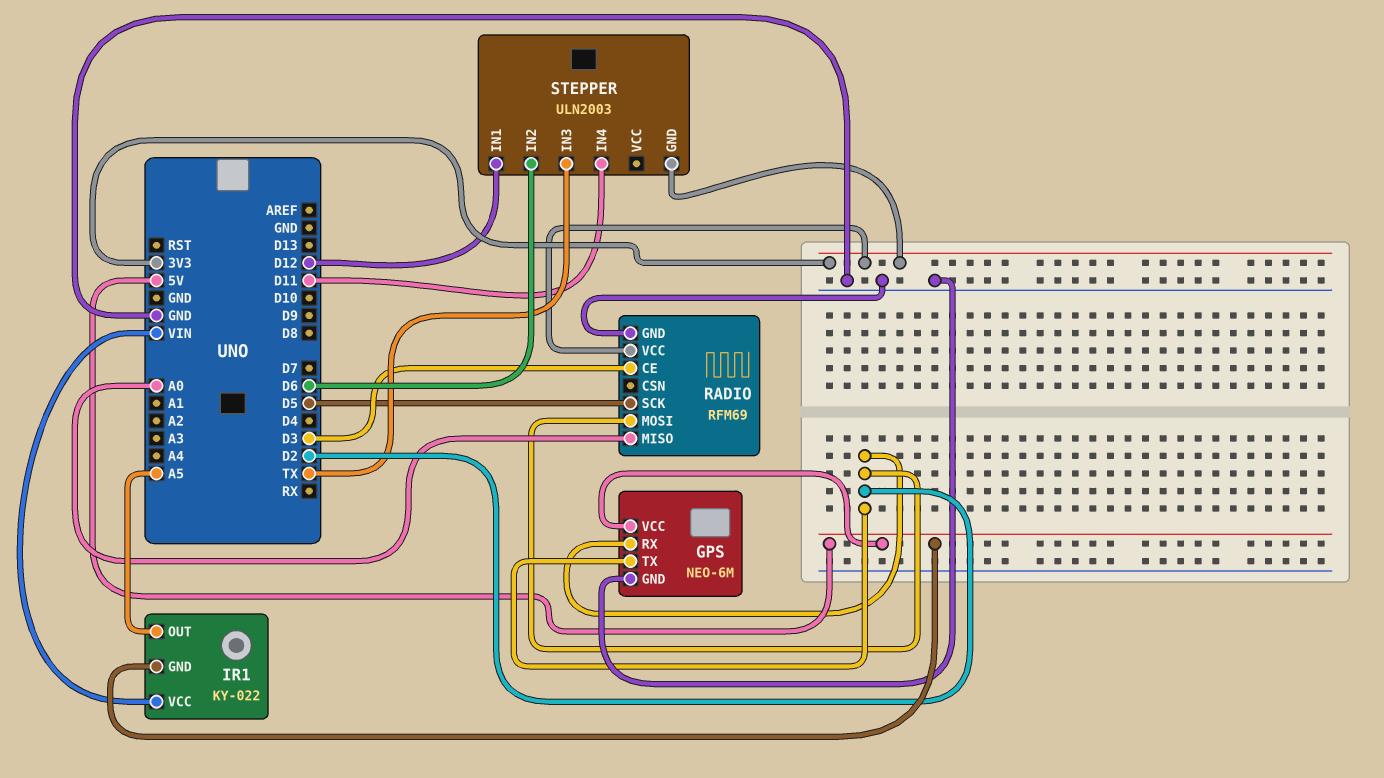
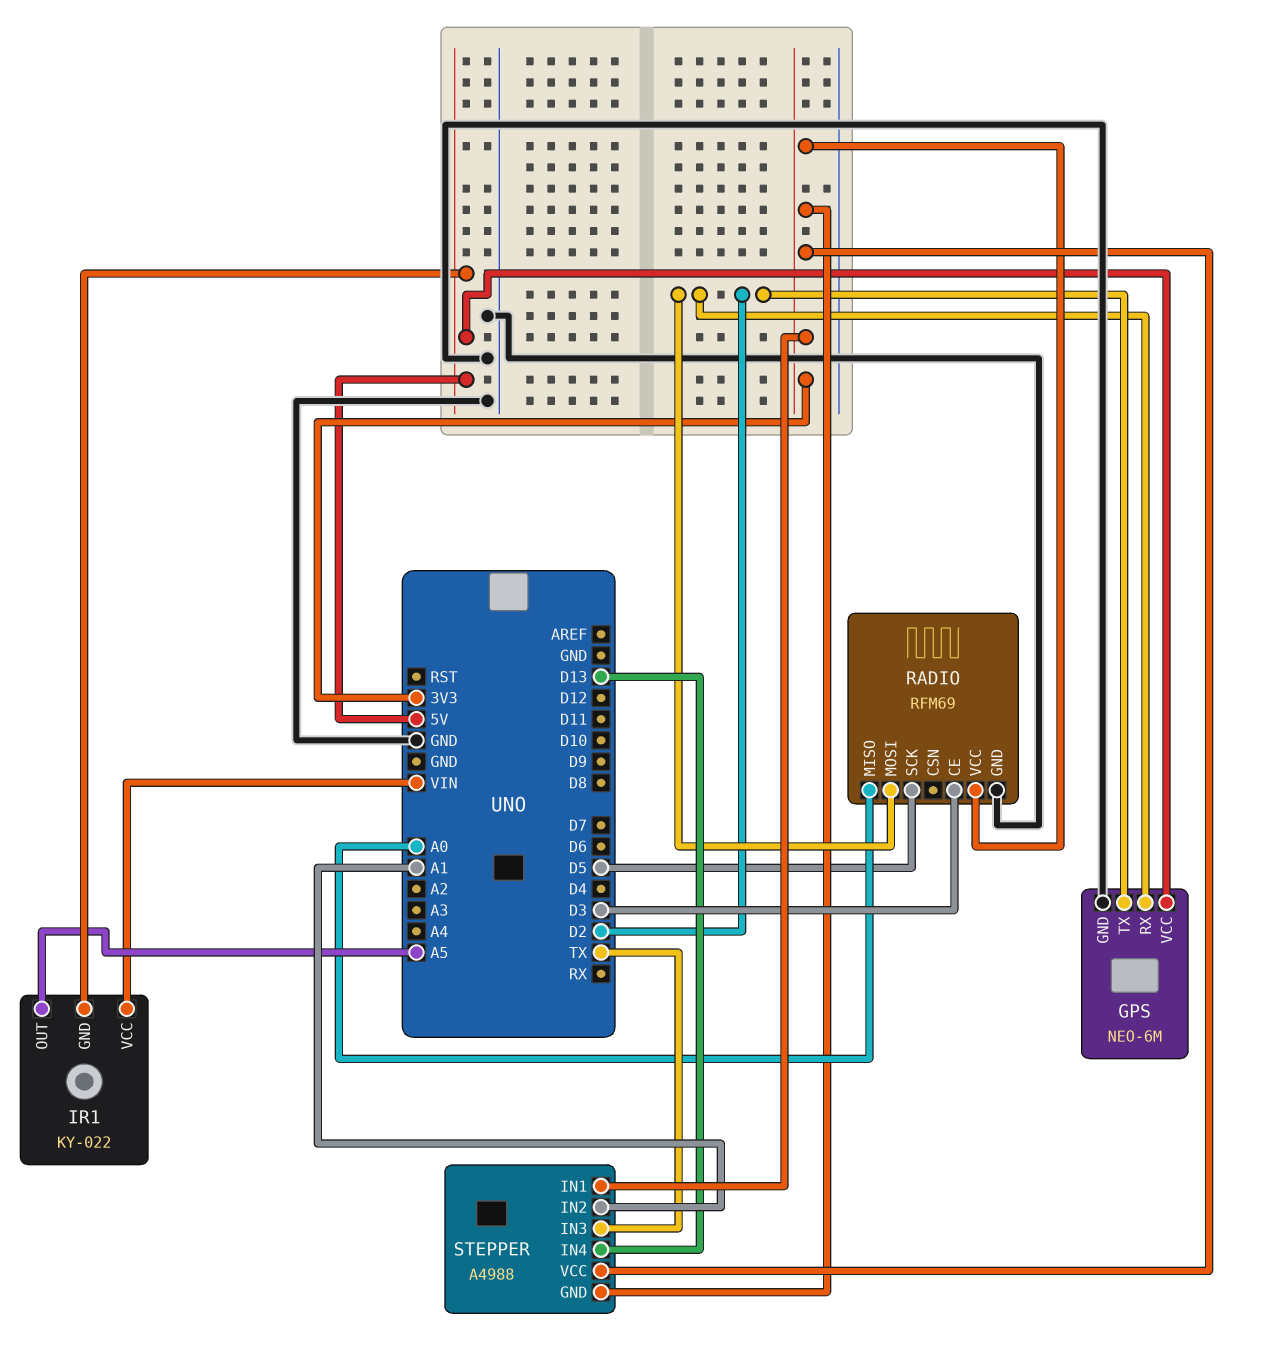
STEPPER: ULN2003 -> A4988
STEPPER pin IN1: D12 -> 3V3
STEPPER pin IN2: D6 -> A1
STEPPER pin IN4: D11 -> D13
STEPPER pin VCC: none -> 3V3

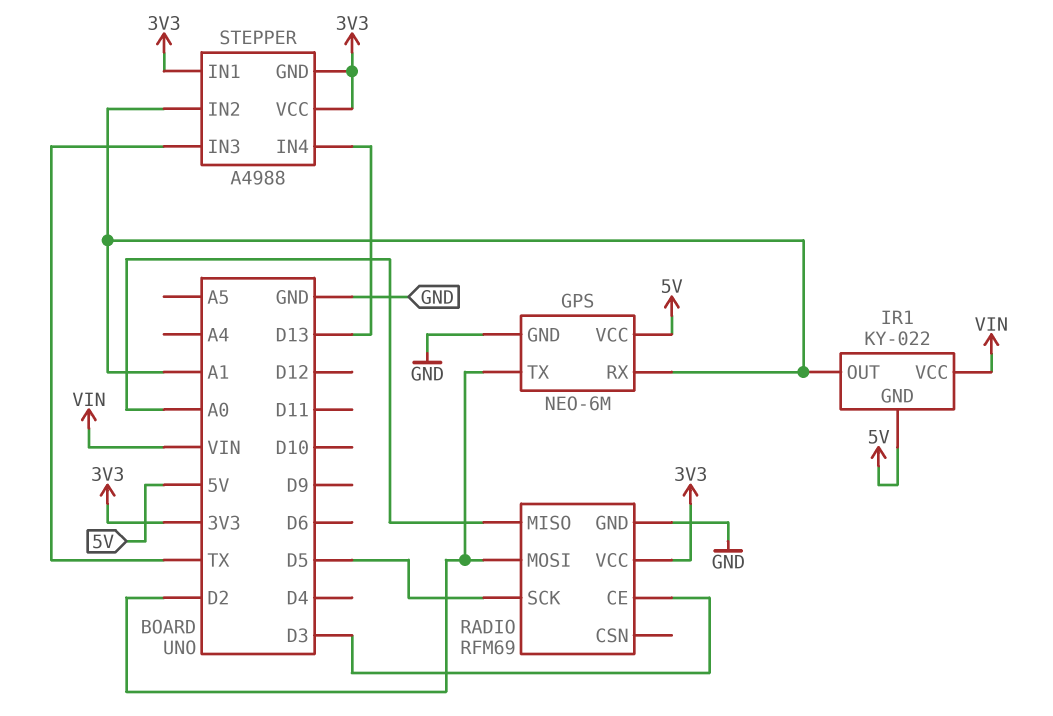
GPS pin RX: D2 -> A1
IR1 pin OUT: A5 -> A1

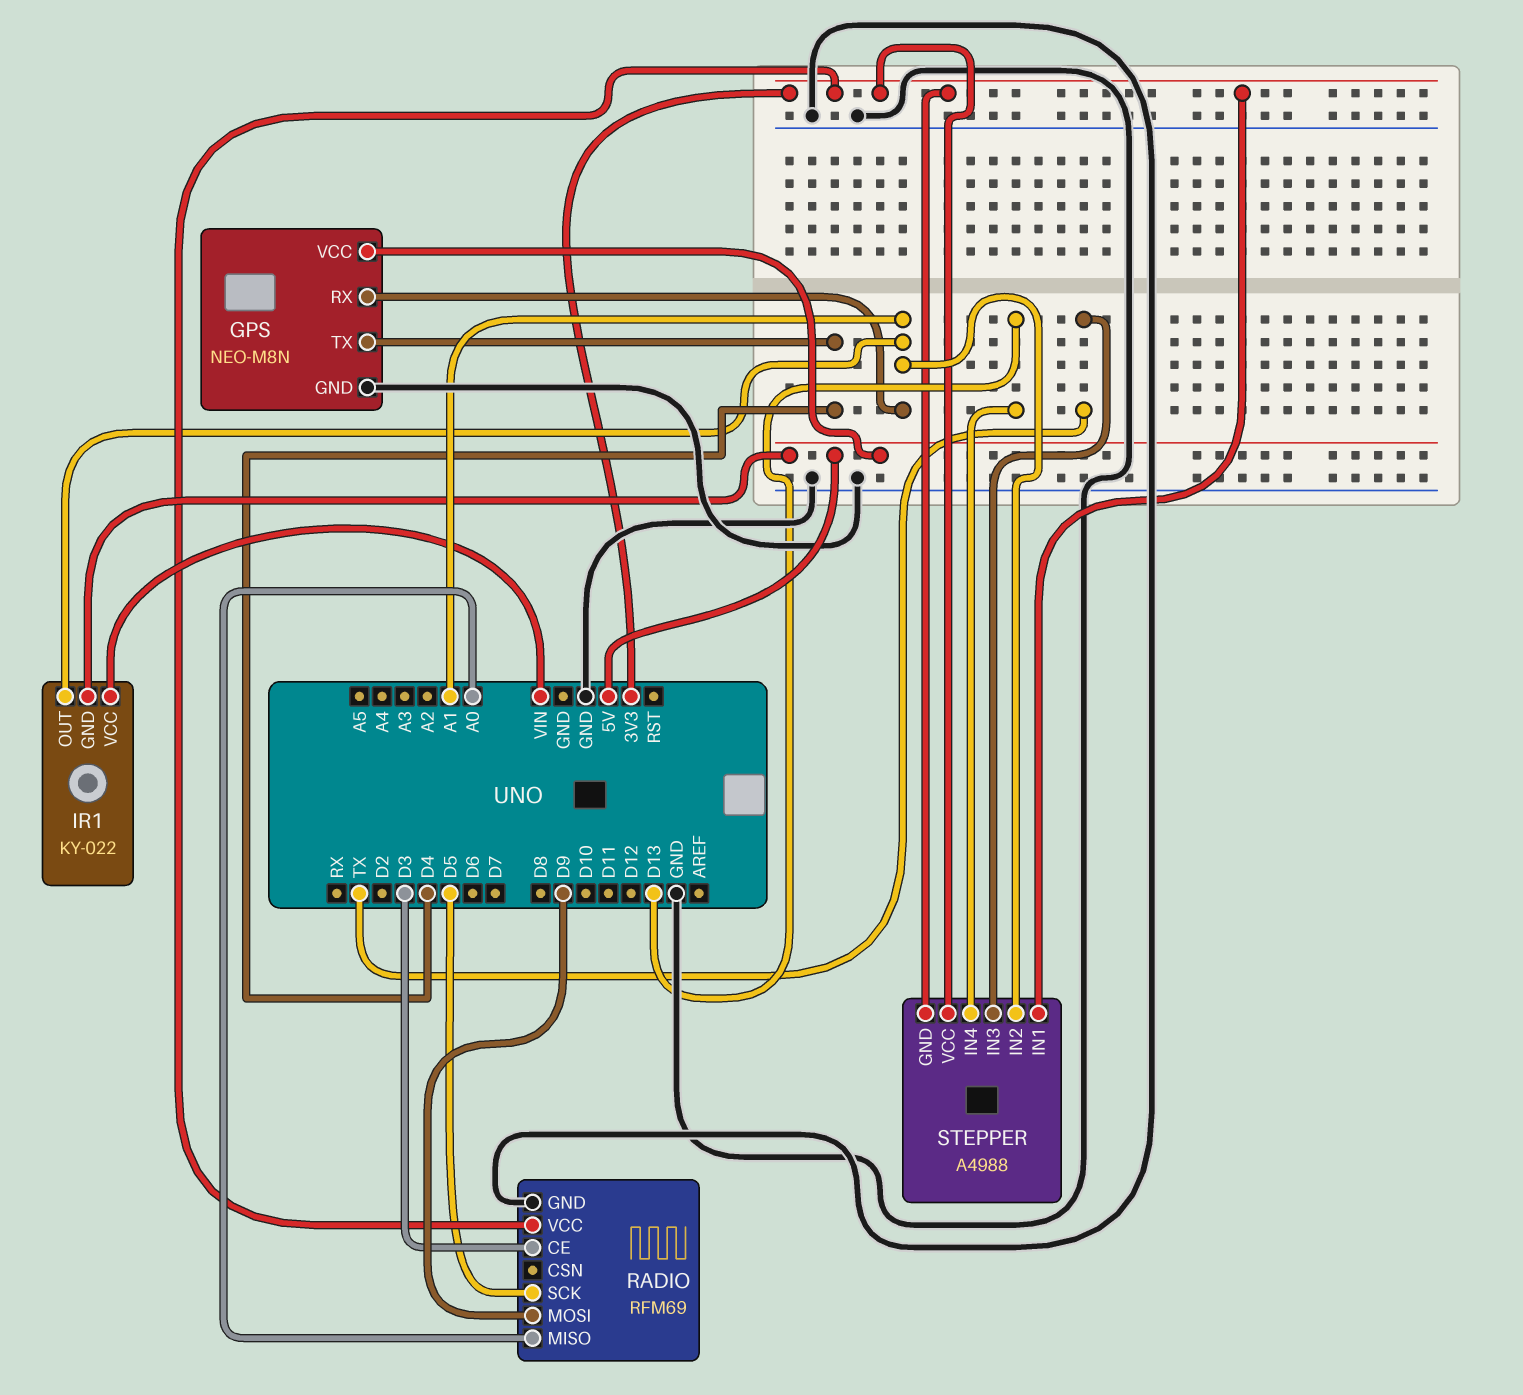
GPS: NEO-6M -> NEO-M8N
GPS pin TX: D2 -> D4
RADIO pin MOSI: D2 -> D9

